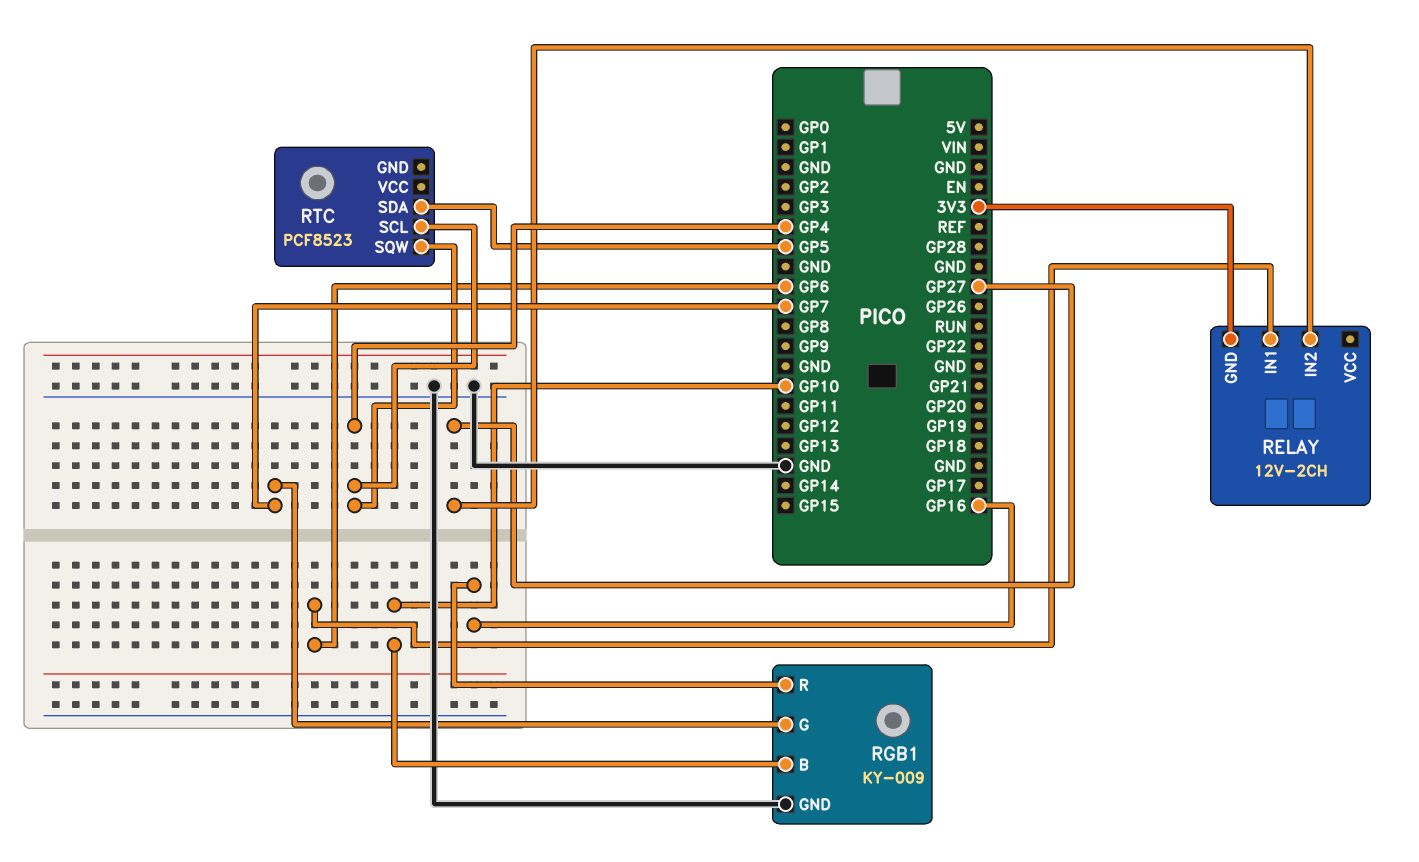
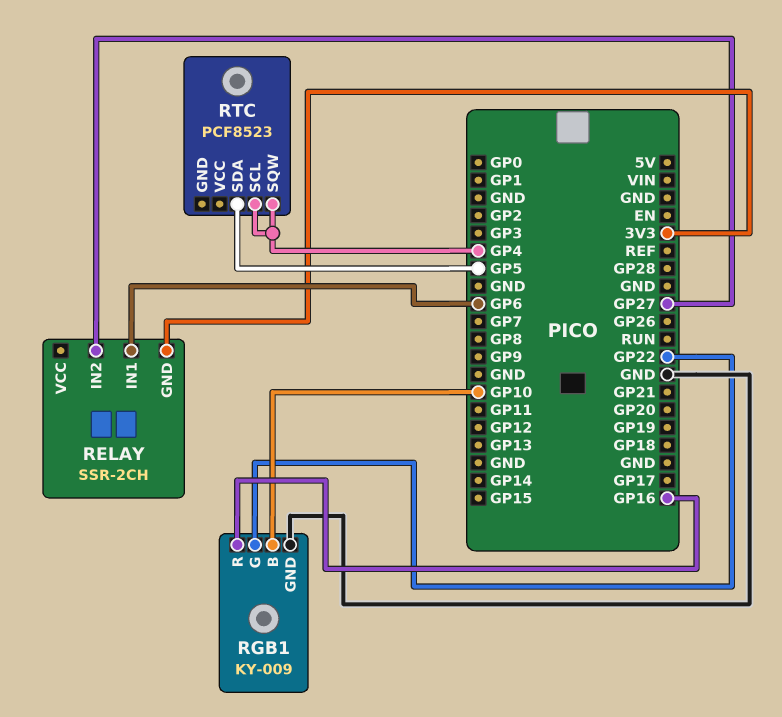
RELAY: 12V-2CH -> SSR-2CH
RGB1 pin G: GP7 -> GP22

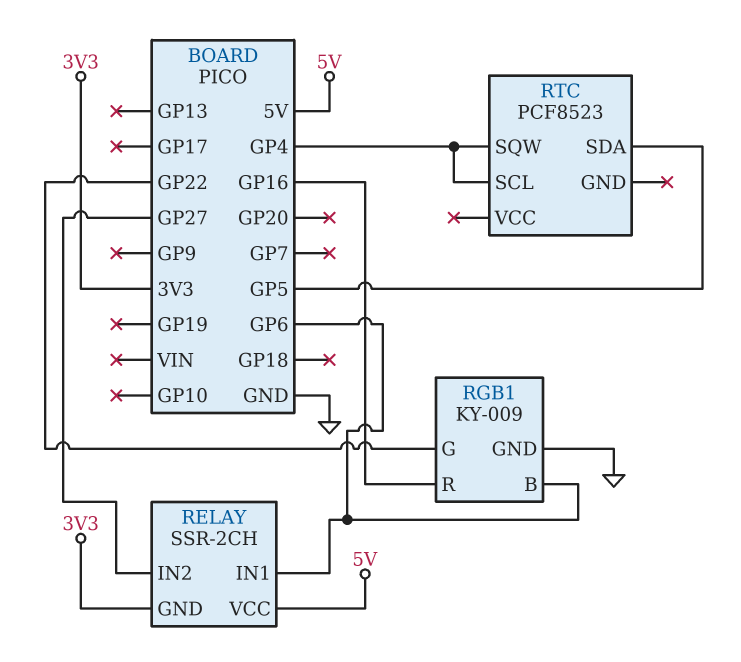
RELAY pin VCC: none -> 5V
RGB1 pin B: GP10 -> GP6

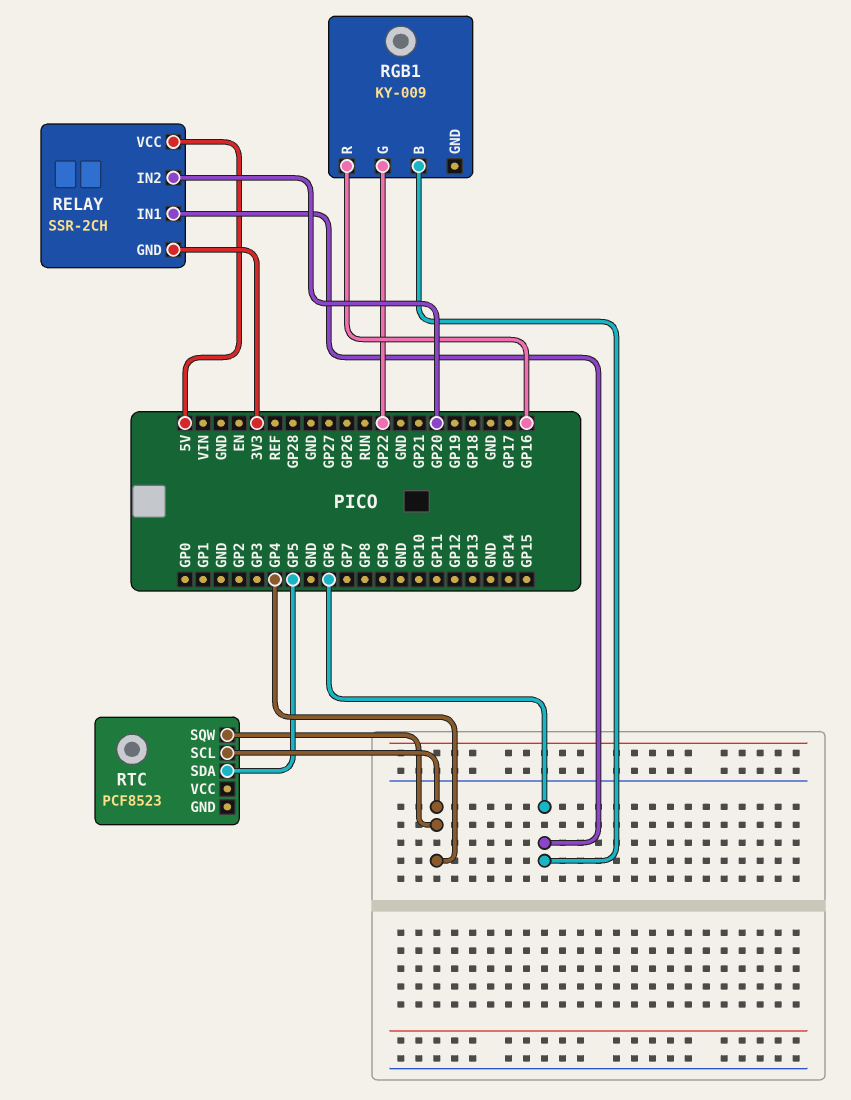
RELAY pin IN2: GP27 -> GP20
RGB1 pin GND: GND -> none

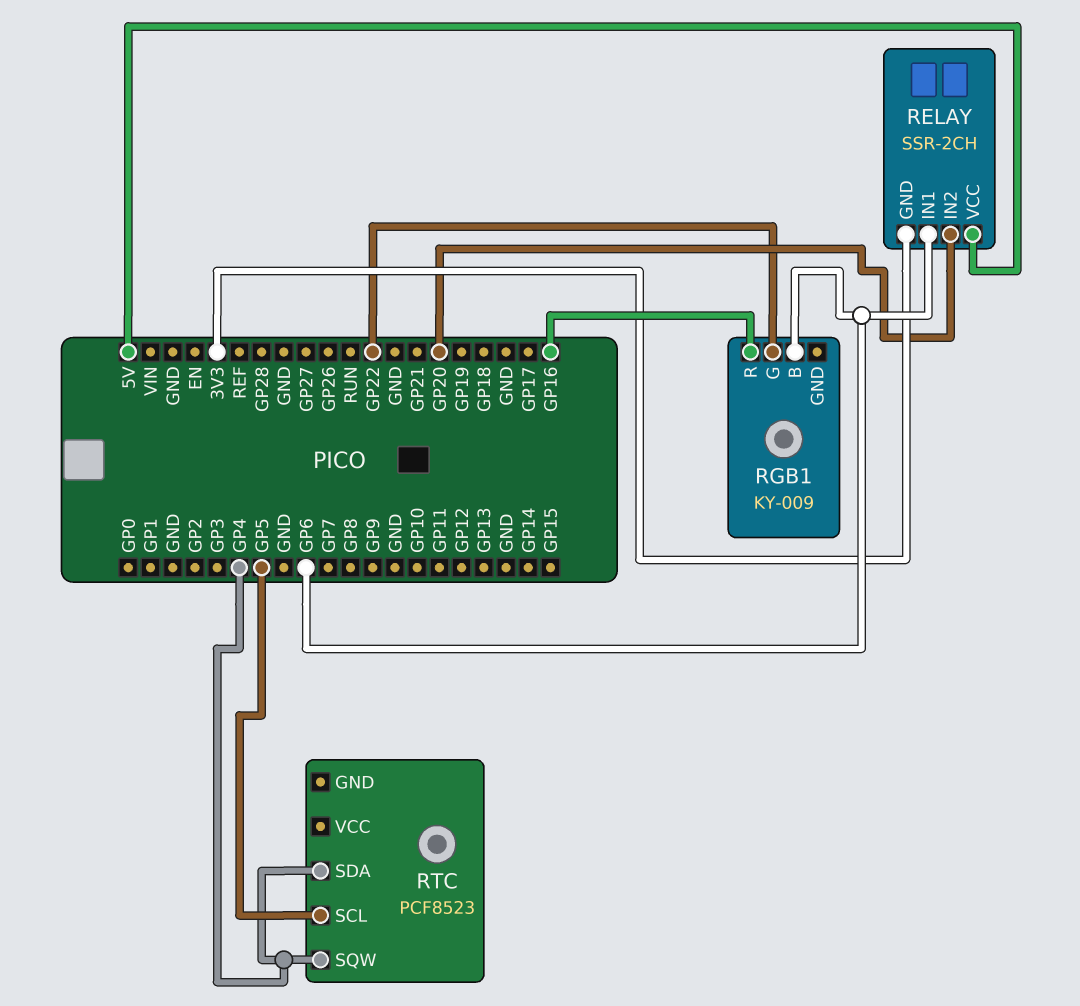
RTC pin SCL: GP4 -> GP5
RTC pin SDA: GP5 -> GP4

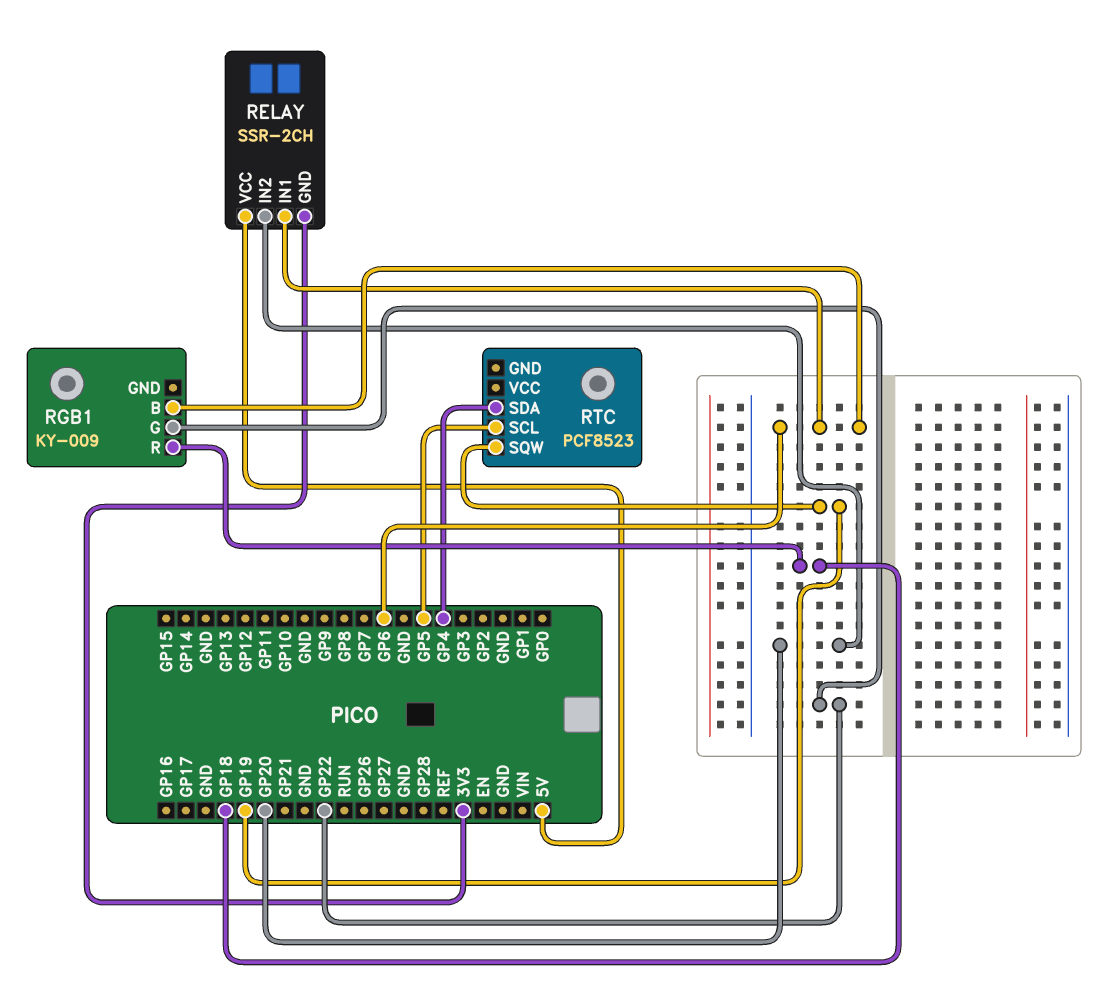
RGB1 pin R: GP16 -> GP18
RTC pin SQW: GP4 -> GP19

